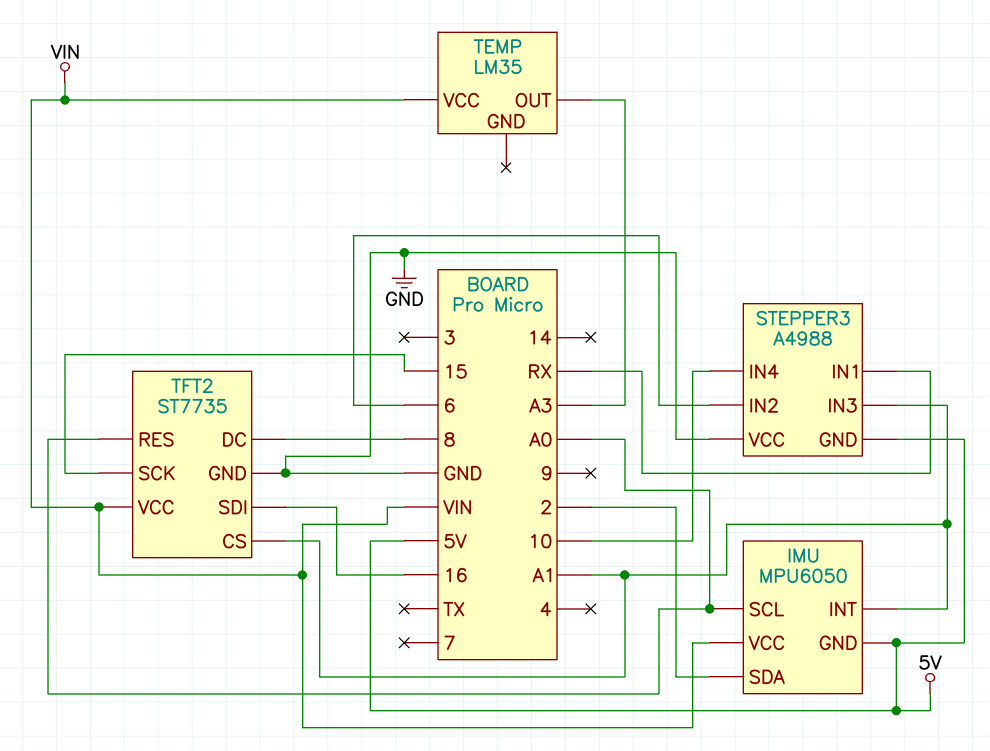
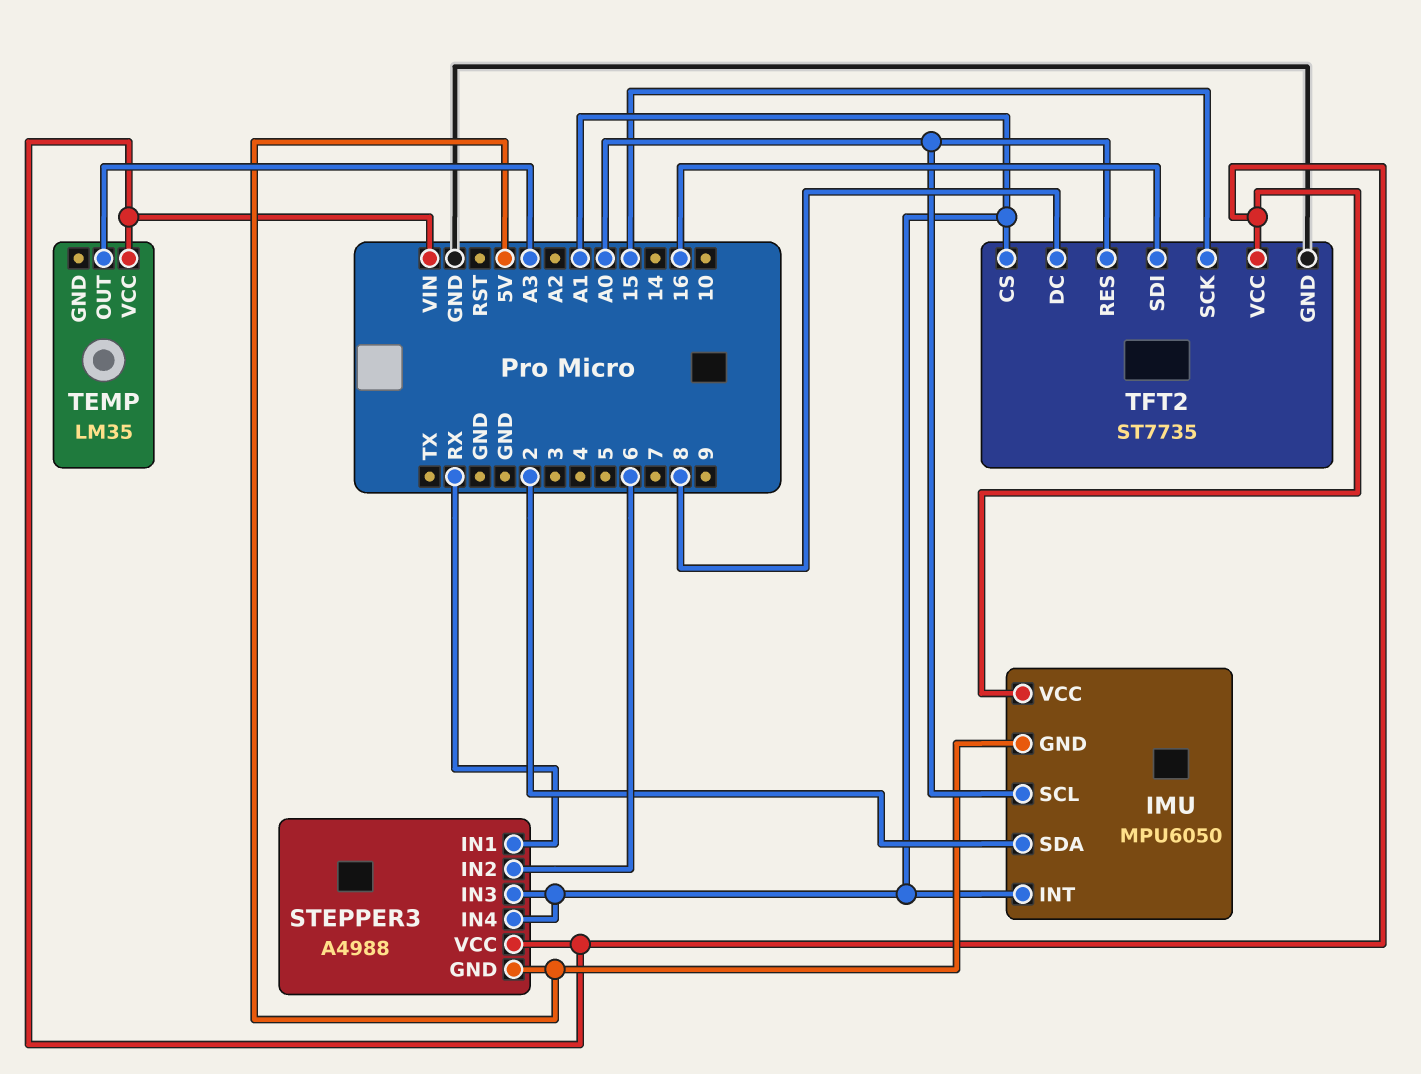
STEPPER3 pin IN4: 10 -> A1
STEPPER3 pin VCC: GND -> VIN

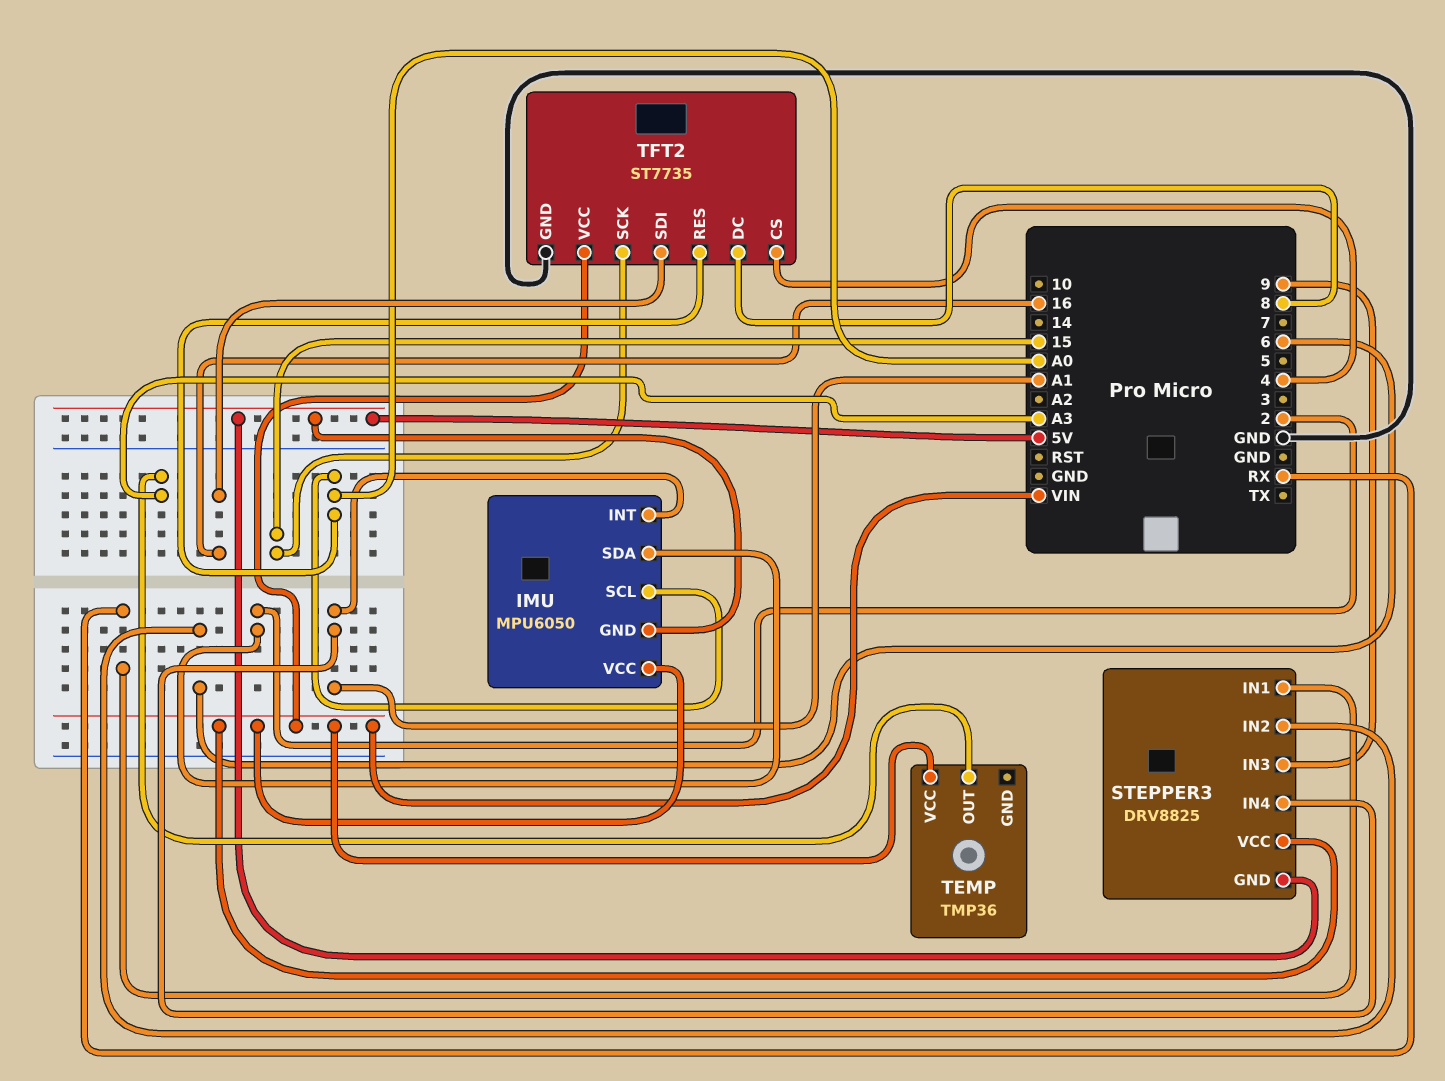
STEPPER3: A4988 -> DRV8825
STEPPER3 pin IN3: A1 -> 9
TEMP: LM35 -> TMP36
TFT2 pin CS: A1 -> 4

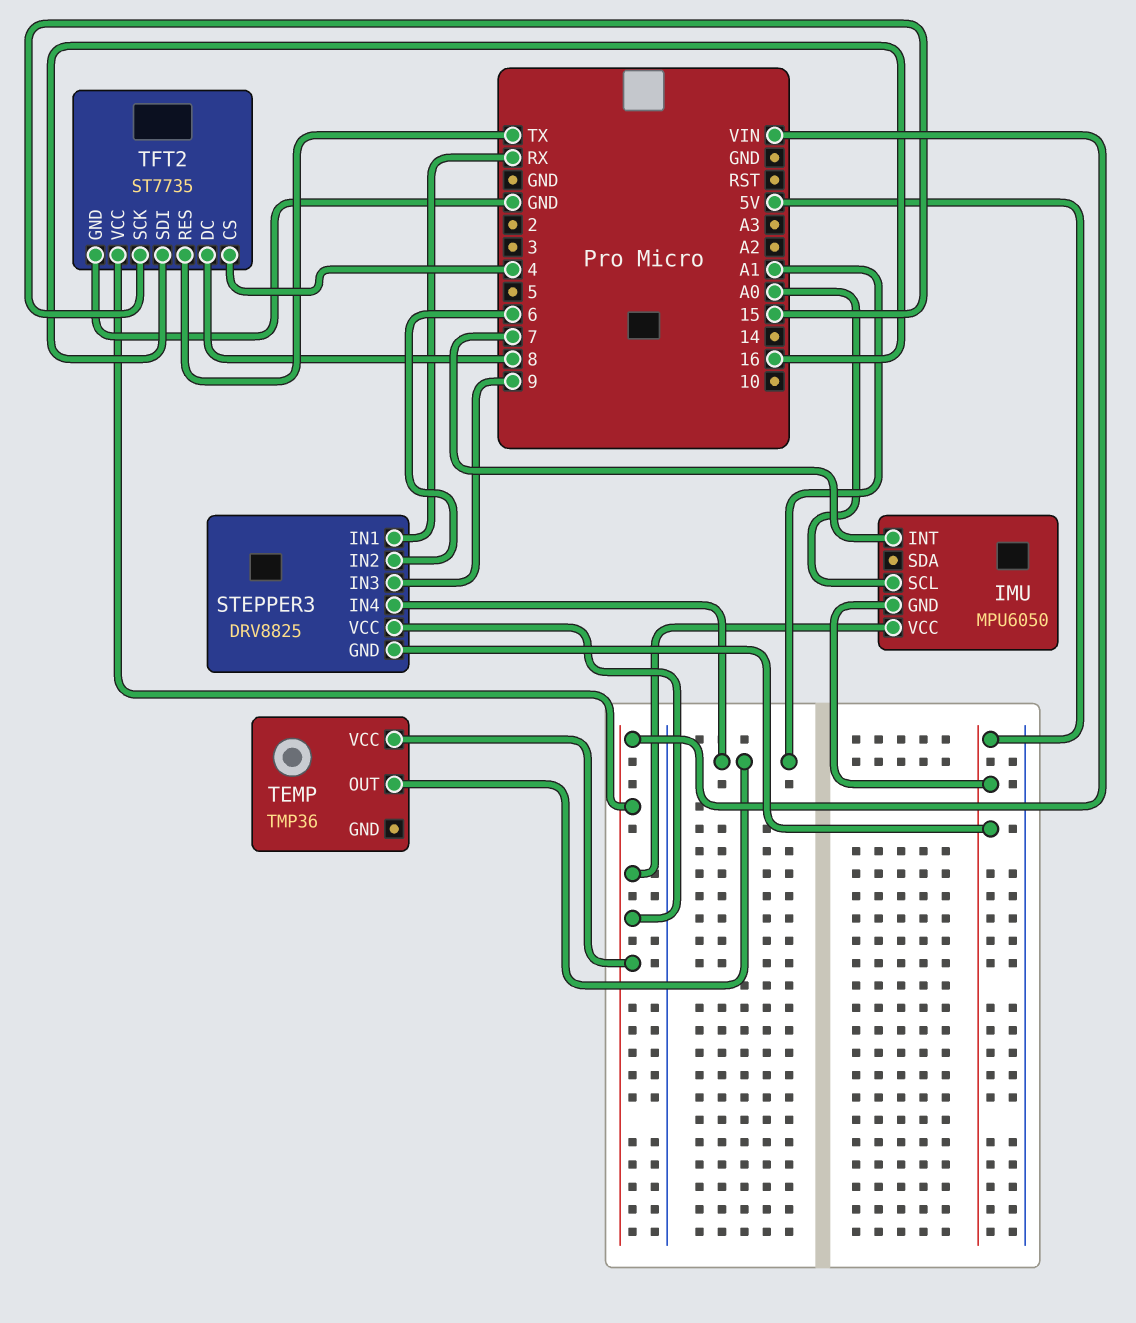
IMU pin INT: A1 -> 7
IMU pin SDA: 2 -> none
TEMP pin OUT: A3 -> A1
TFT2 pin RES: A0 -> TX

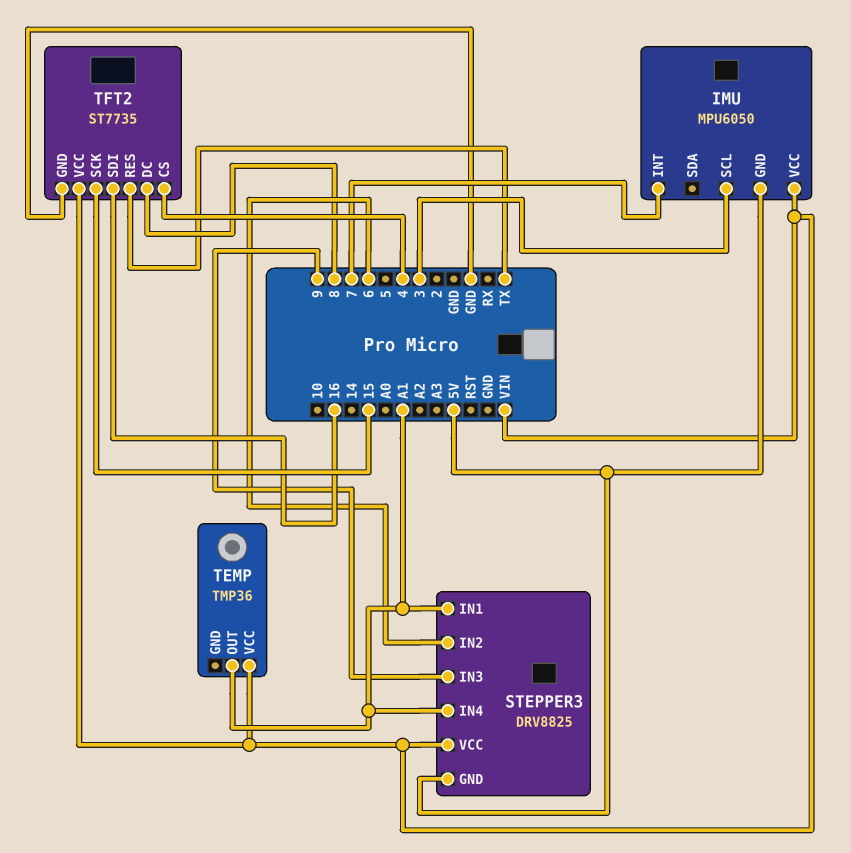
IMU pin SCL: A0 -> 3
STEPPER3 pin IN1: RX -> A1

